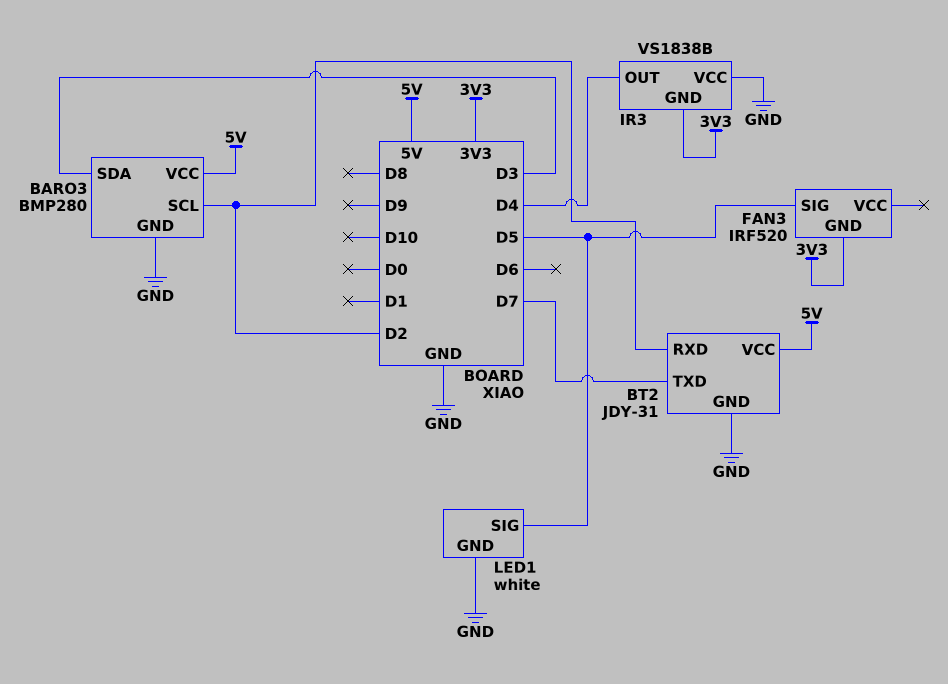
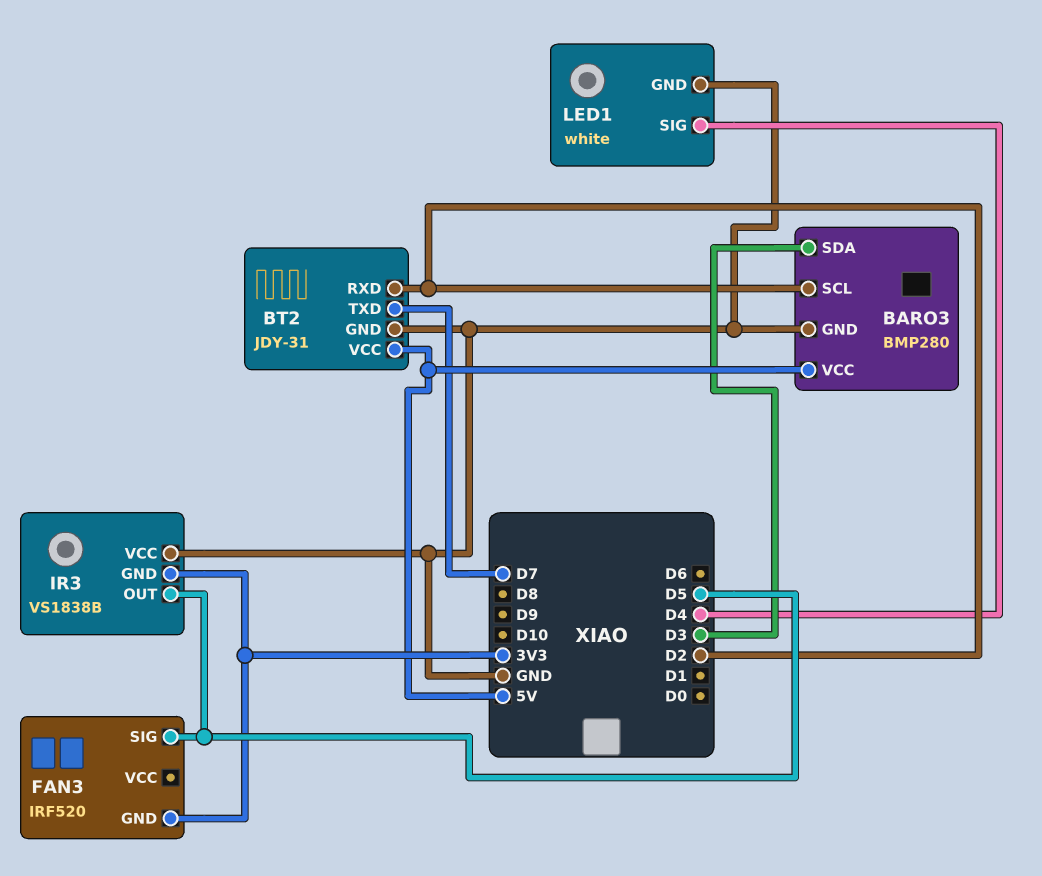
IR3 pin OUT: D4 -> D5
LED1 pin SIG: D5 -> D4

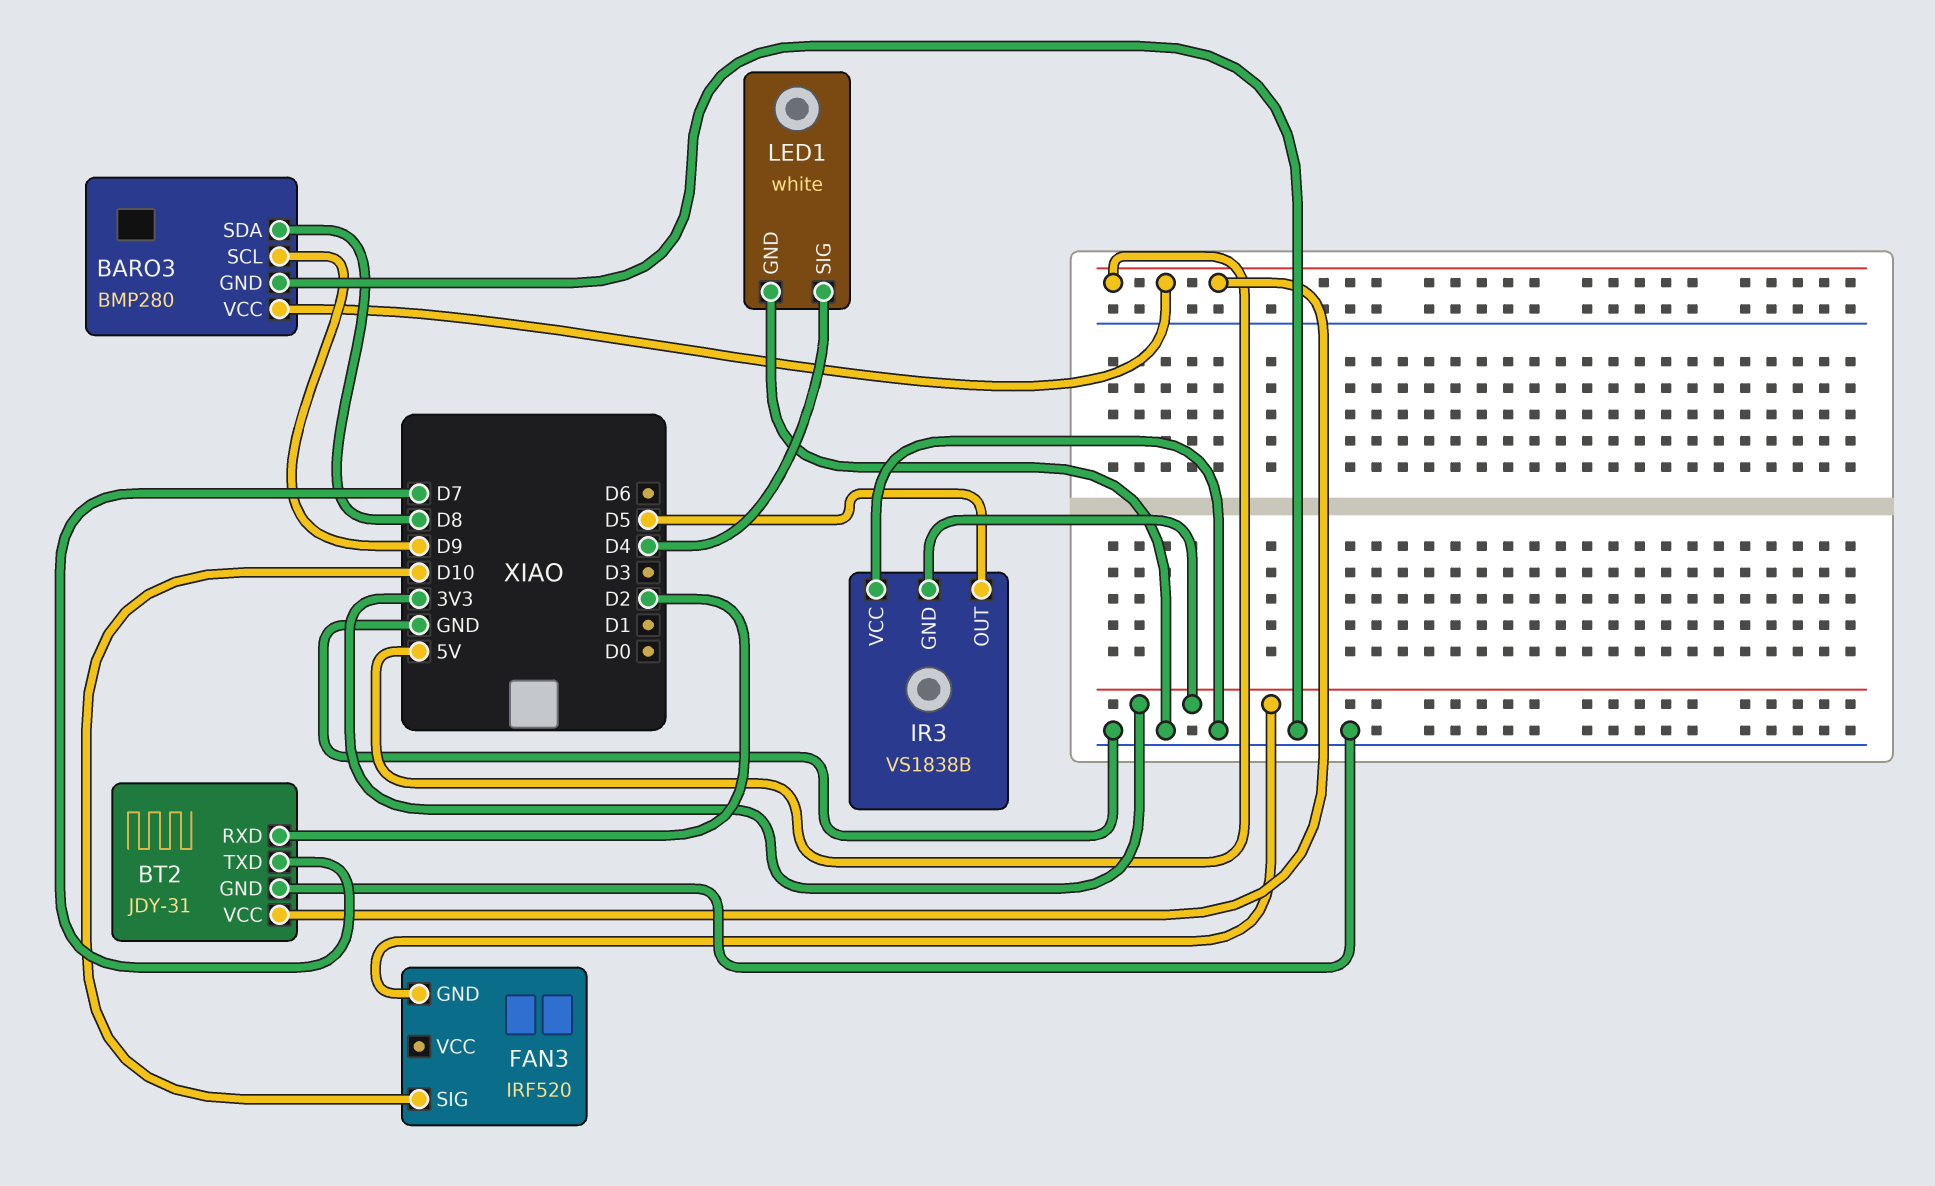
BARO3 pin SCL: D2 -> D9
BARO3 pin SDA: D3 -> D8
FAN3 pin SIG: D5 -> D10

